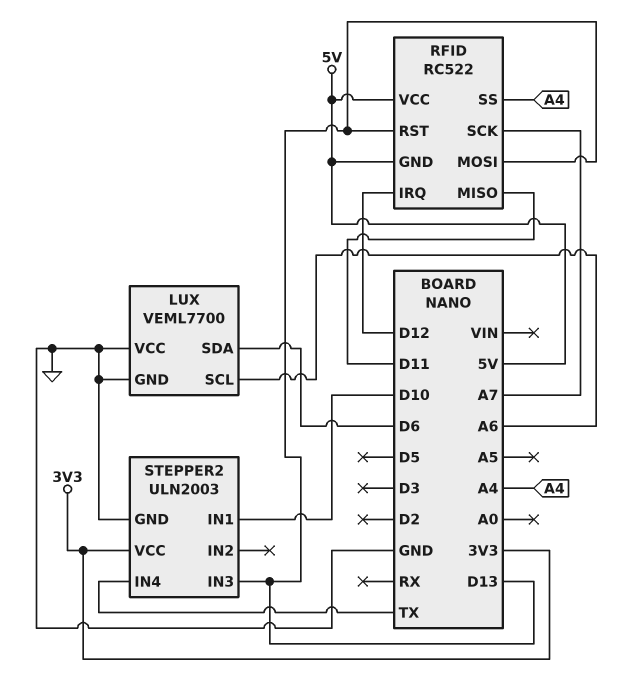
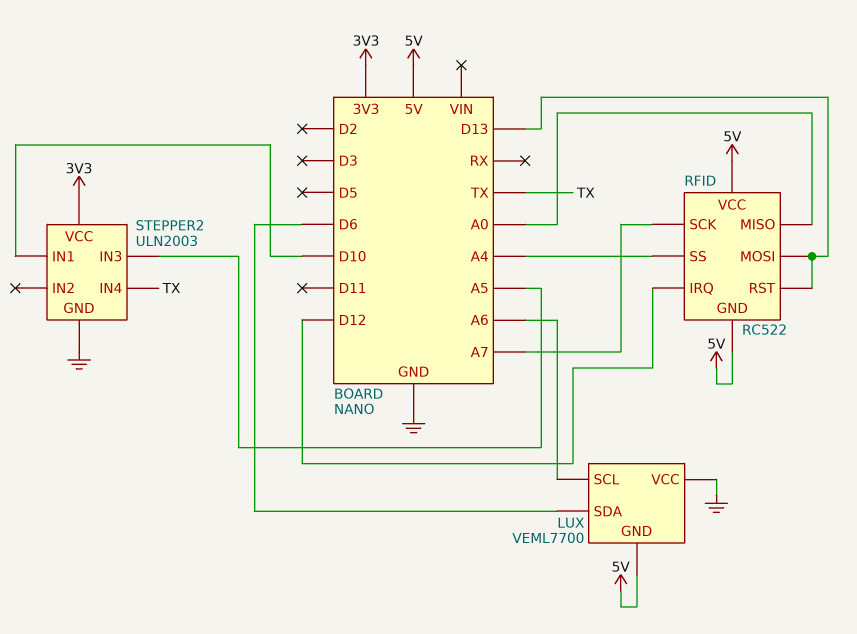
LUX pin GND: GND -> 5V
RFID pin MISO: D11 -> A0
STEPPER2 pin IN3: D13 -> A5

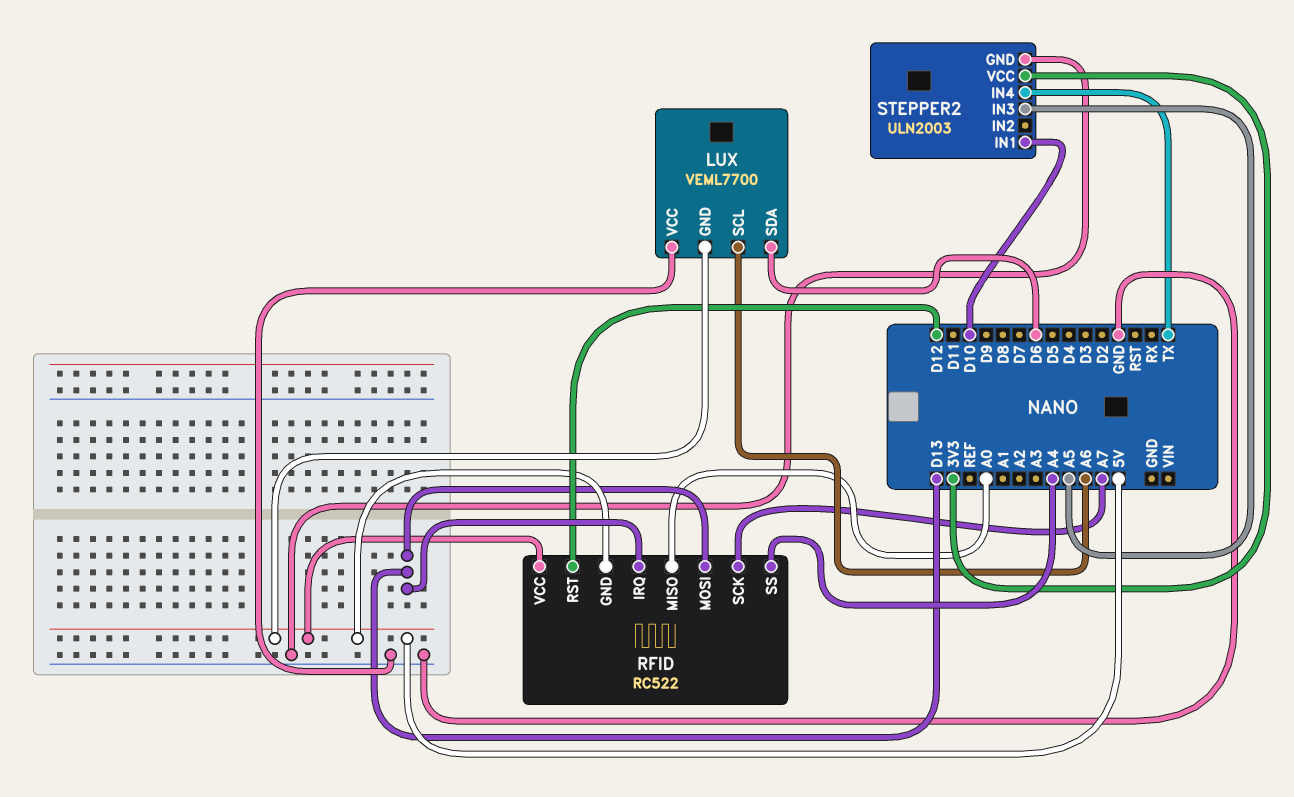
RFID pin IRQ: D12 -> D13
RFID pin RST: D13 -> D12

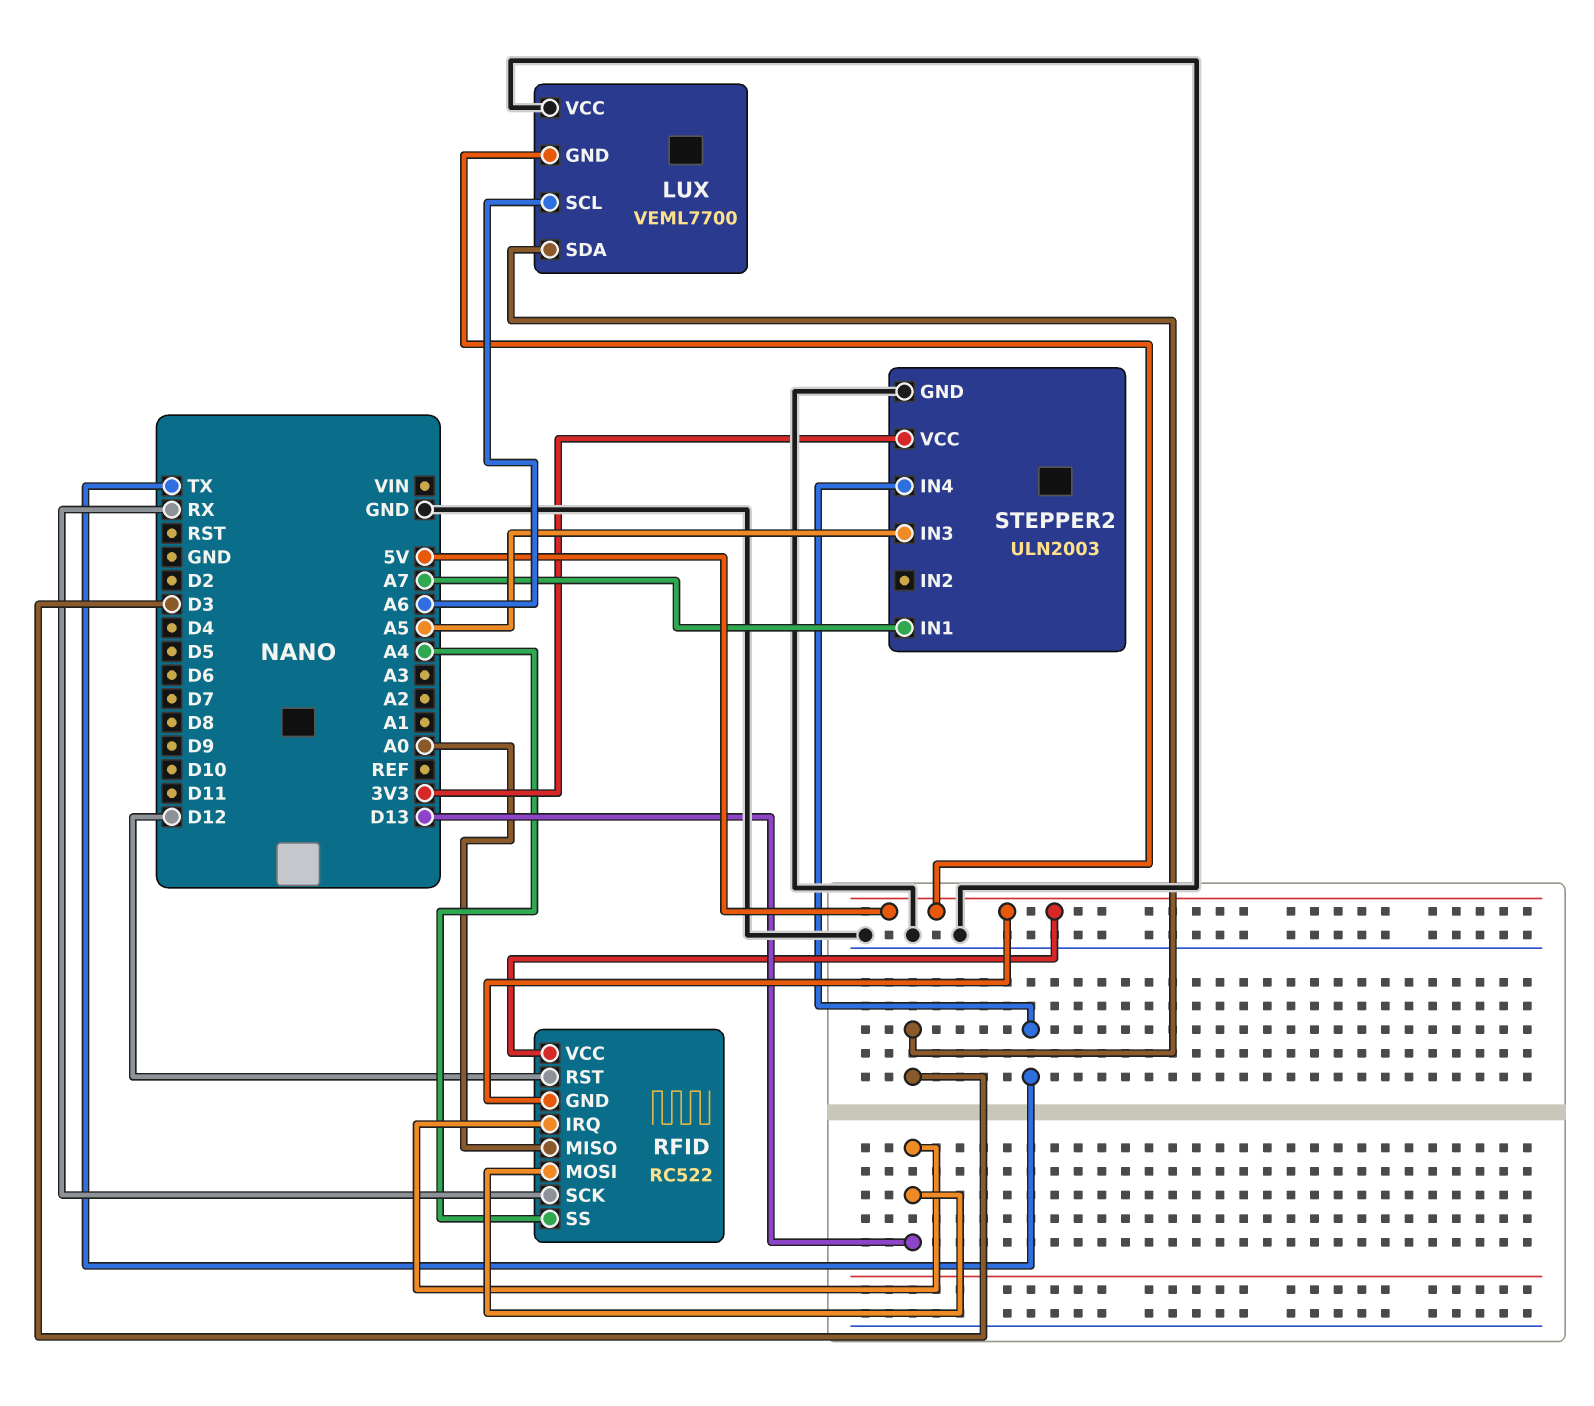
LUX pin SDA: D6 -> D3
RFID pin SCK: A7 -> RX
STEPPER2 pin IN1: D10 -> A7

